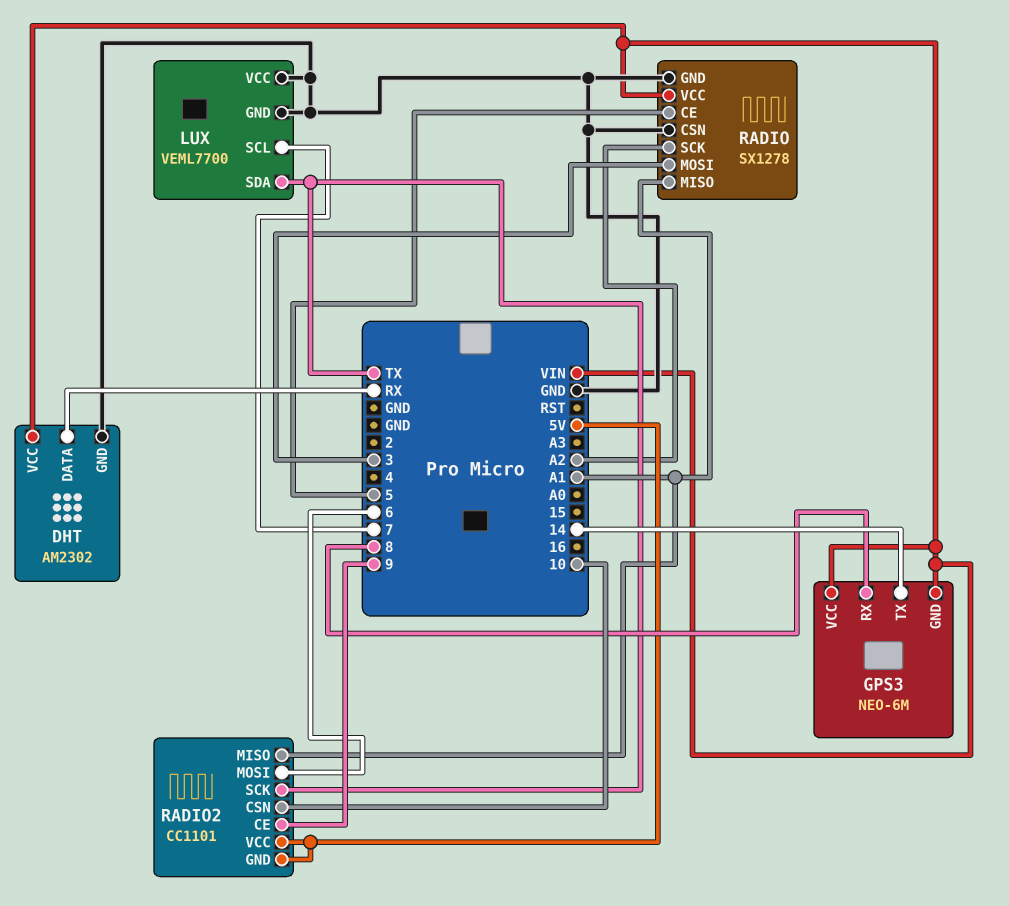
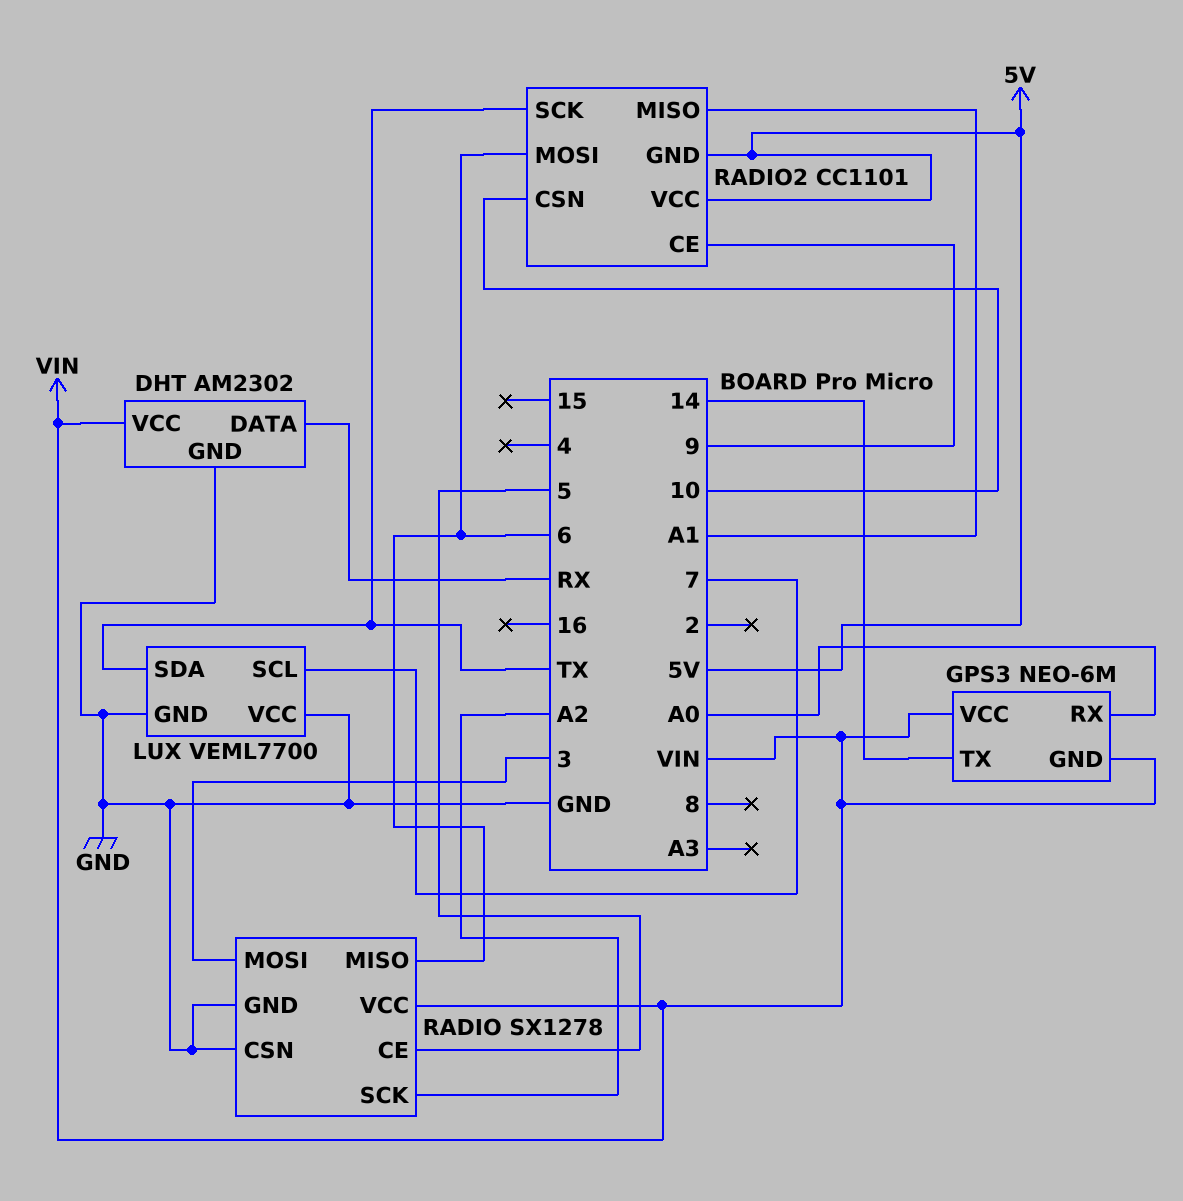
GPS3 pin RX: 8 -> A0
RADIO pin MISO: A1 -> 6

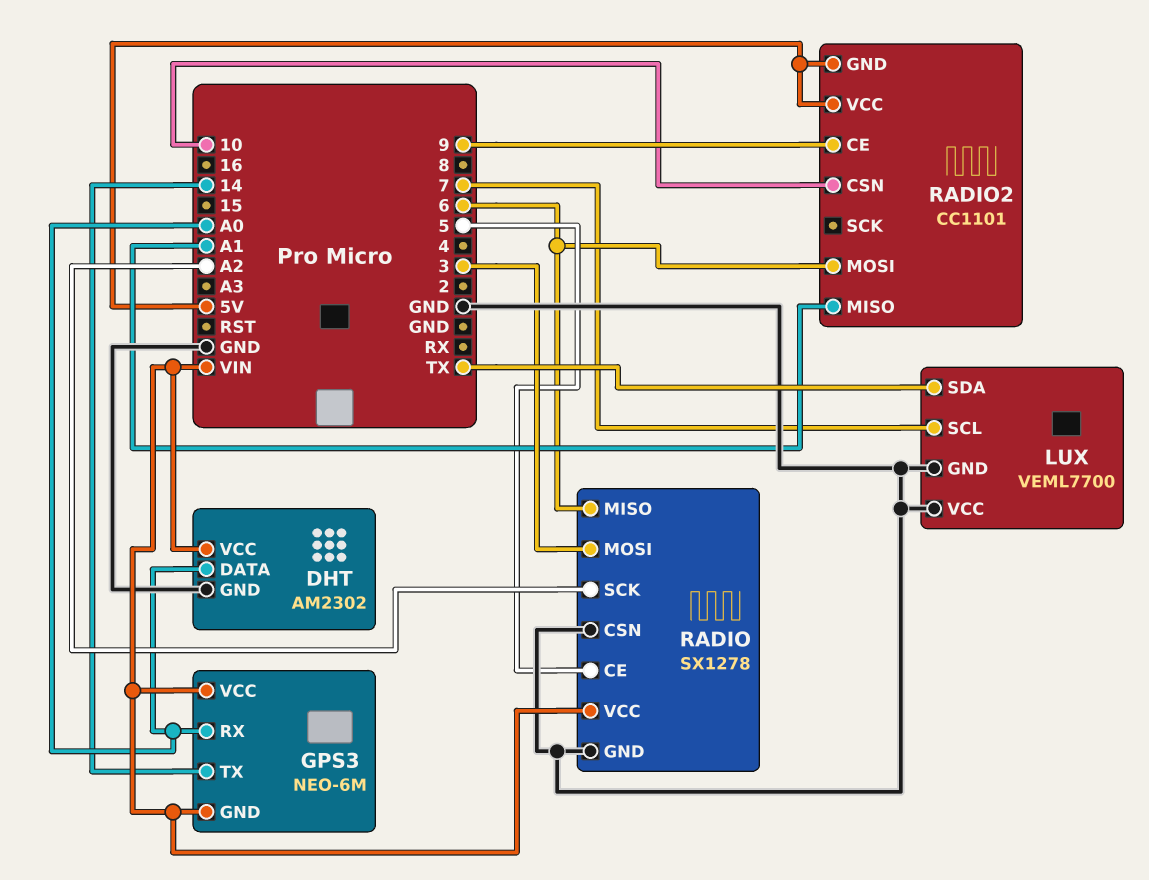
DHT pin DATA: RX -> A0
RADIO2 pin SCK: TX -> none

